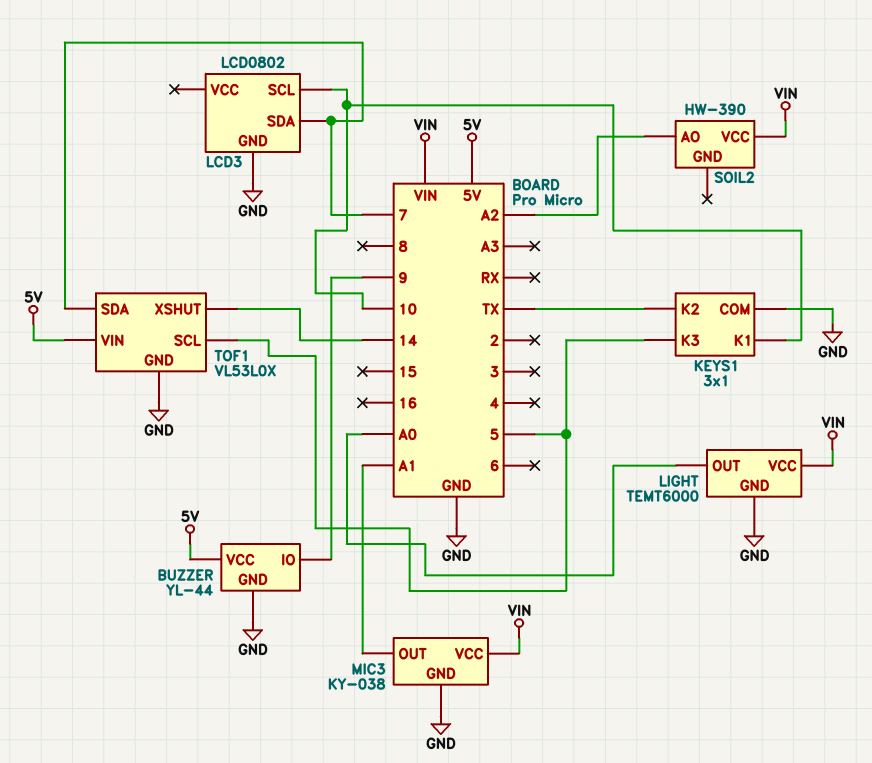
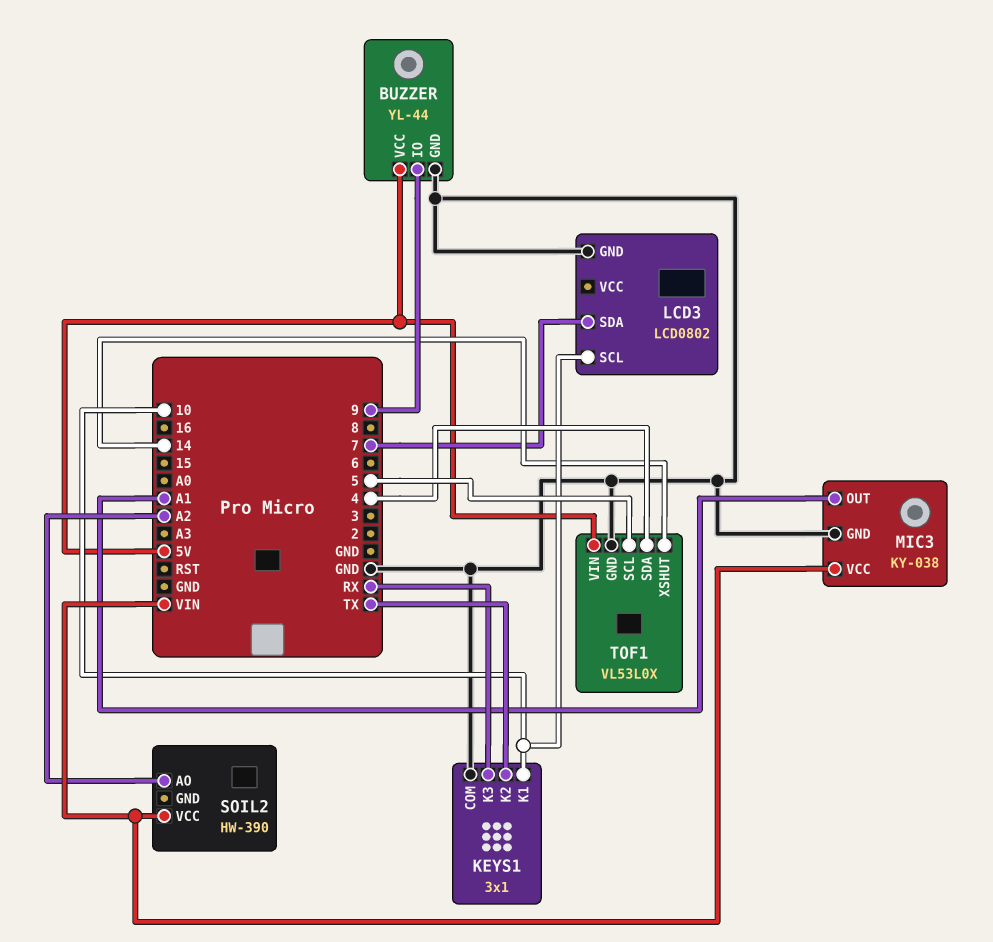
KEYS1 pin K3: 5 -> RX
LIGHT: TEMT6000 -> none
LIGHT pin GND: GND -> none
LIGHT pin OUT: A0 -> none
LIGHT pin VCC: VIN -> none
TOF1 pin SDA: 7 -> 4

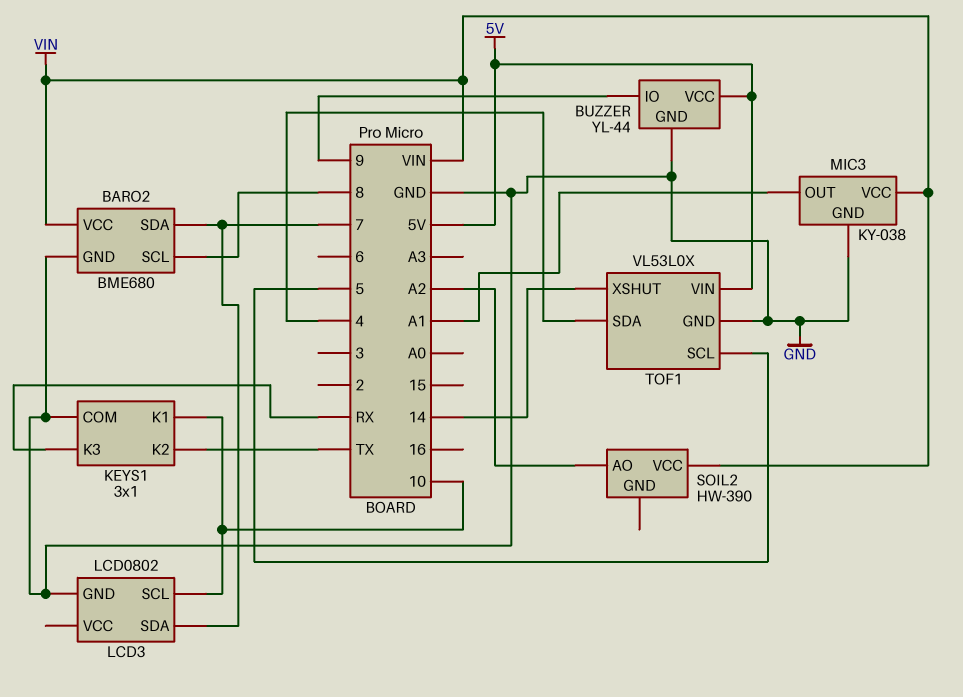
BARO2: none -> BME680
BARO2 pin GND: none -> GND
BARO2 pin SCL: none -> 8
BARO2 pin SDA: none -> 7
BARO2 pin VCC: none -> VIN

